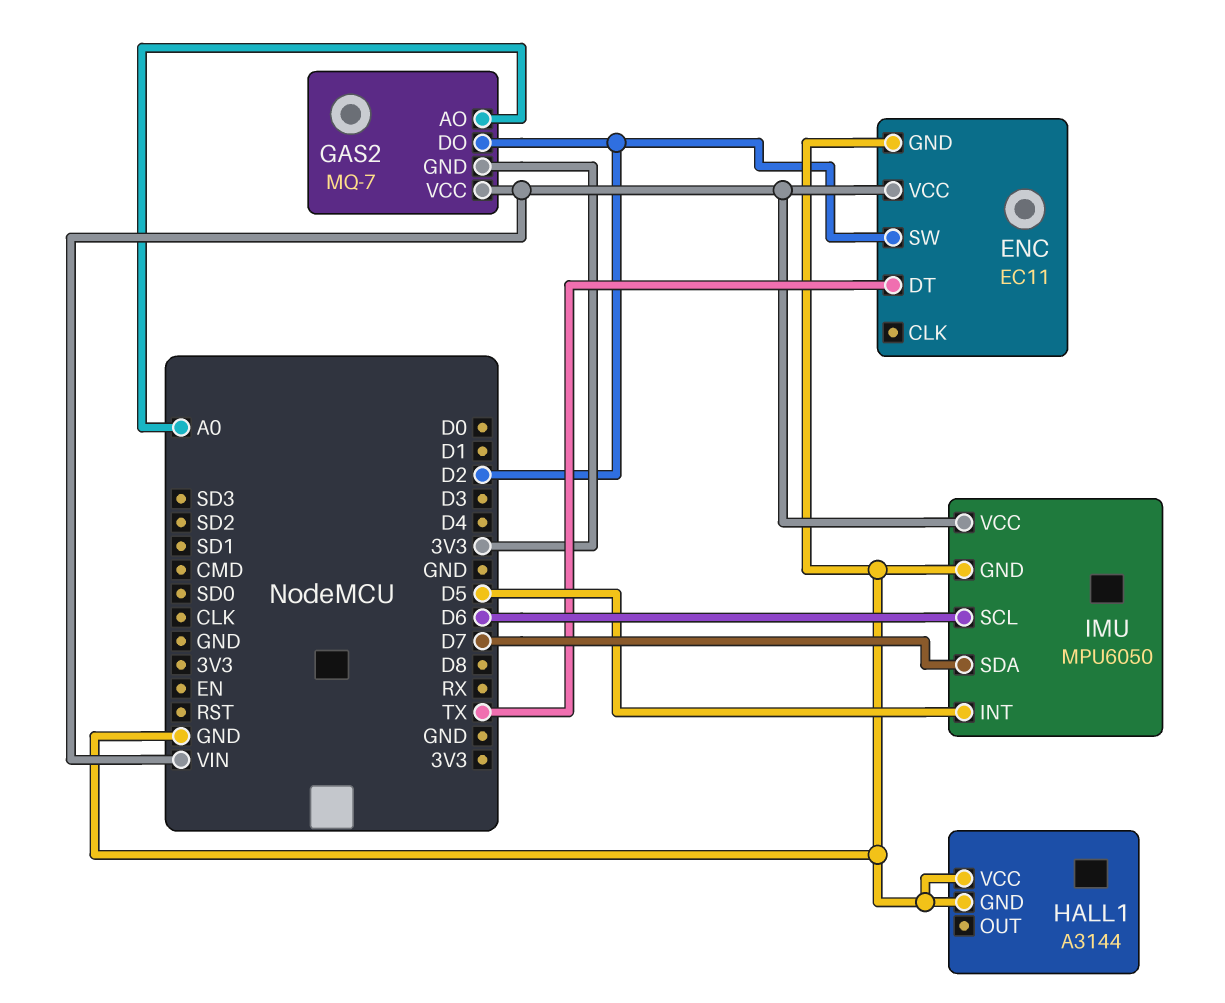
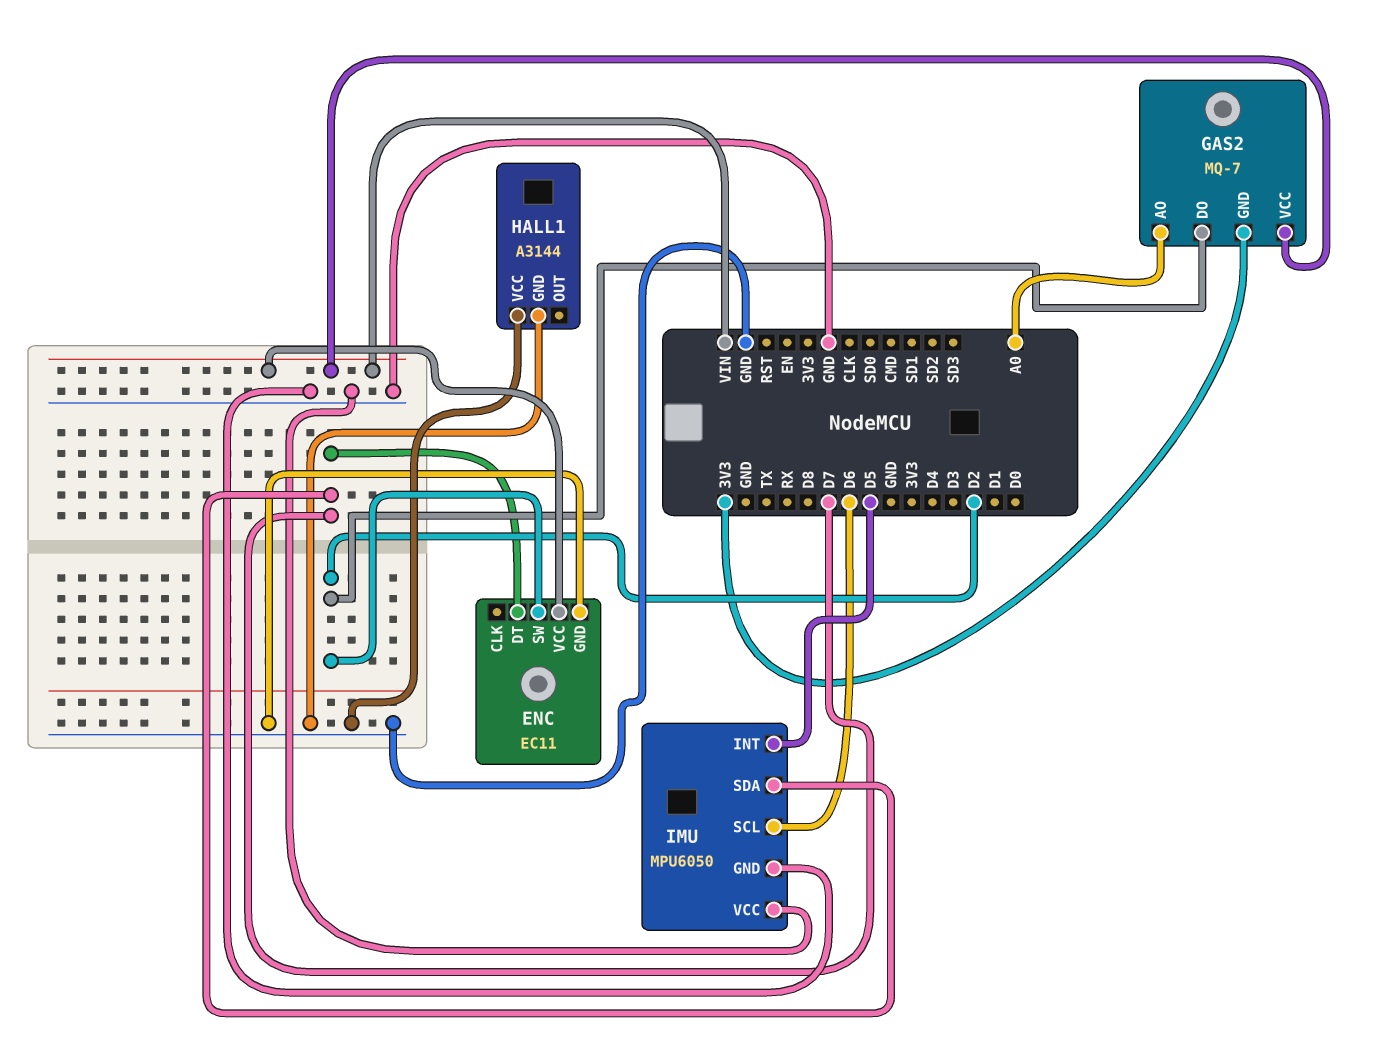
ENC pin DT: TX -> D7
IMU pin VCC: VIN -> GND

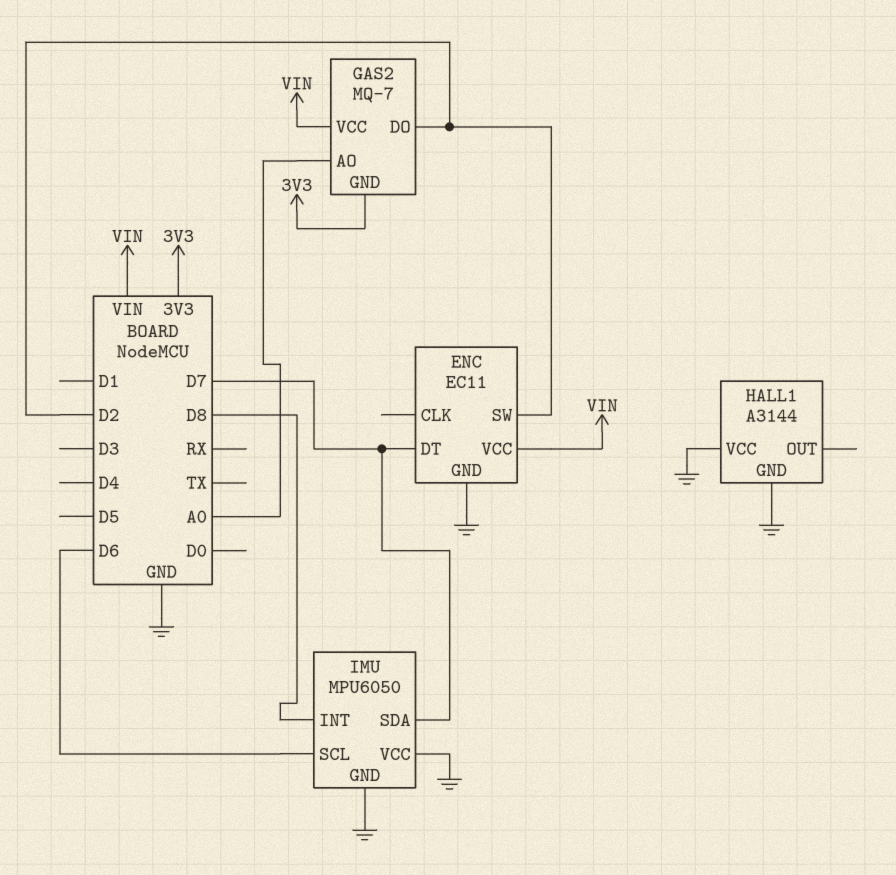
IMU pin INT: D5 -> D8

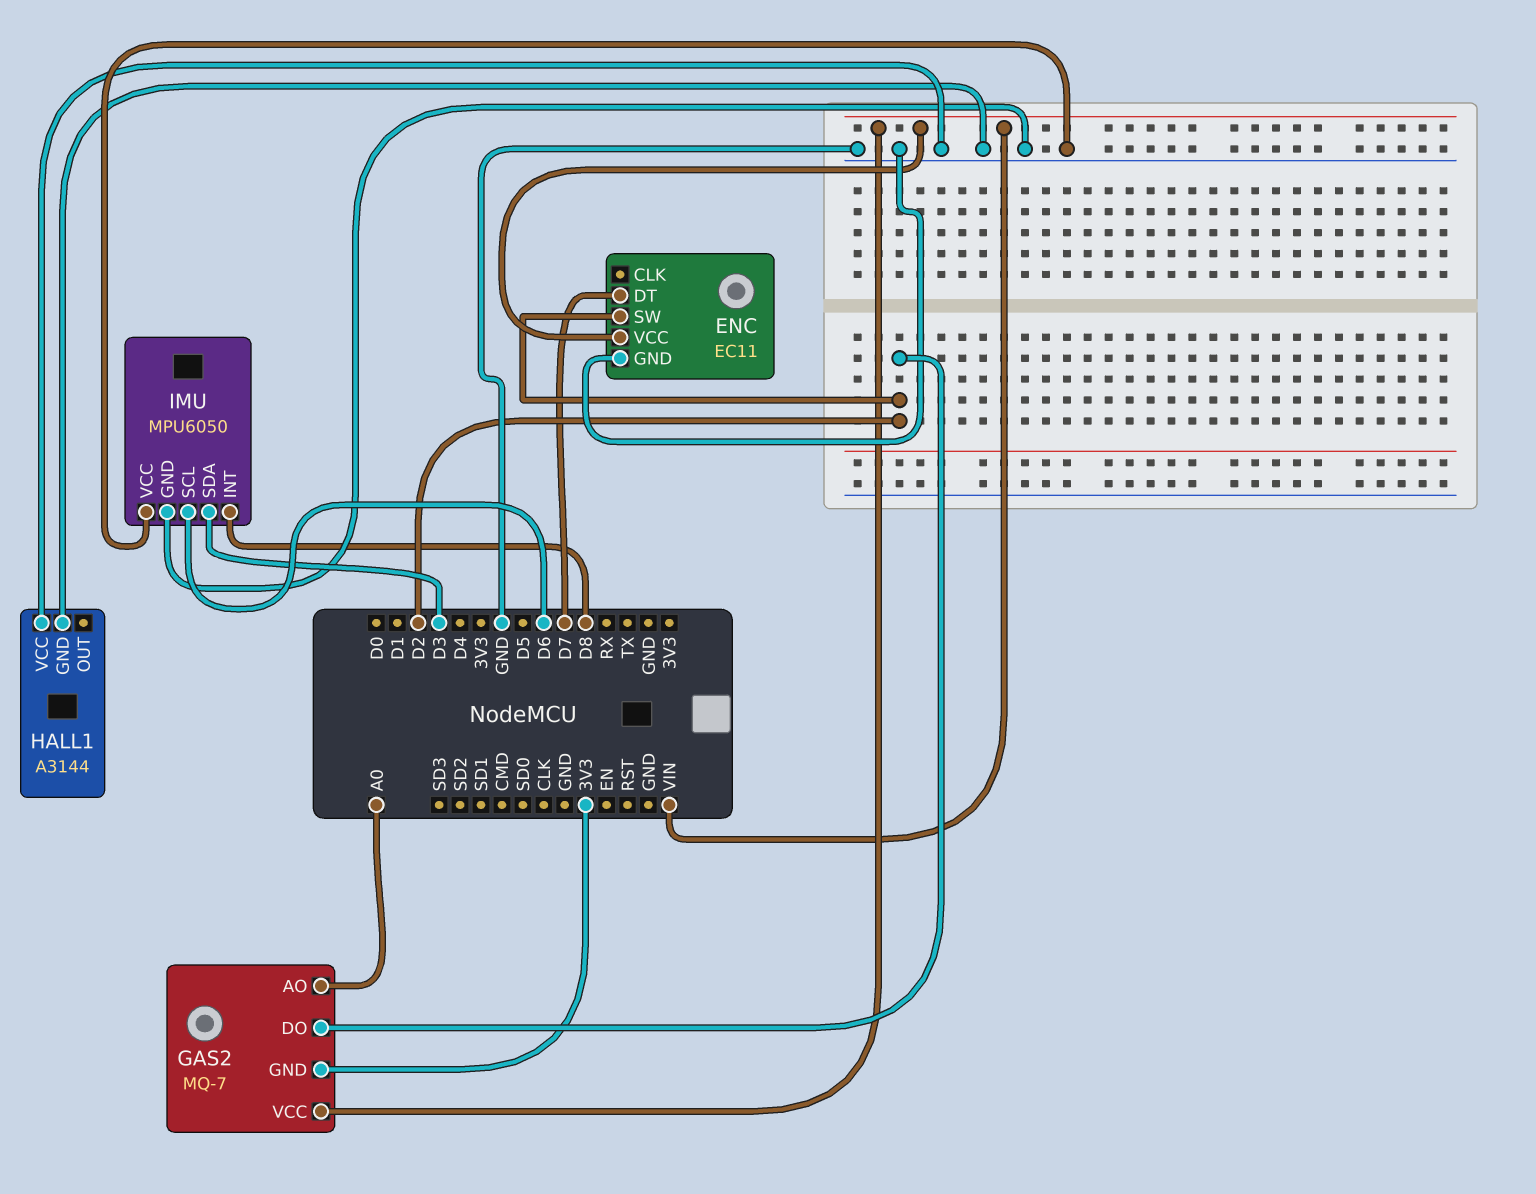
IMU pin SDA: D7 -> D3

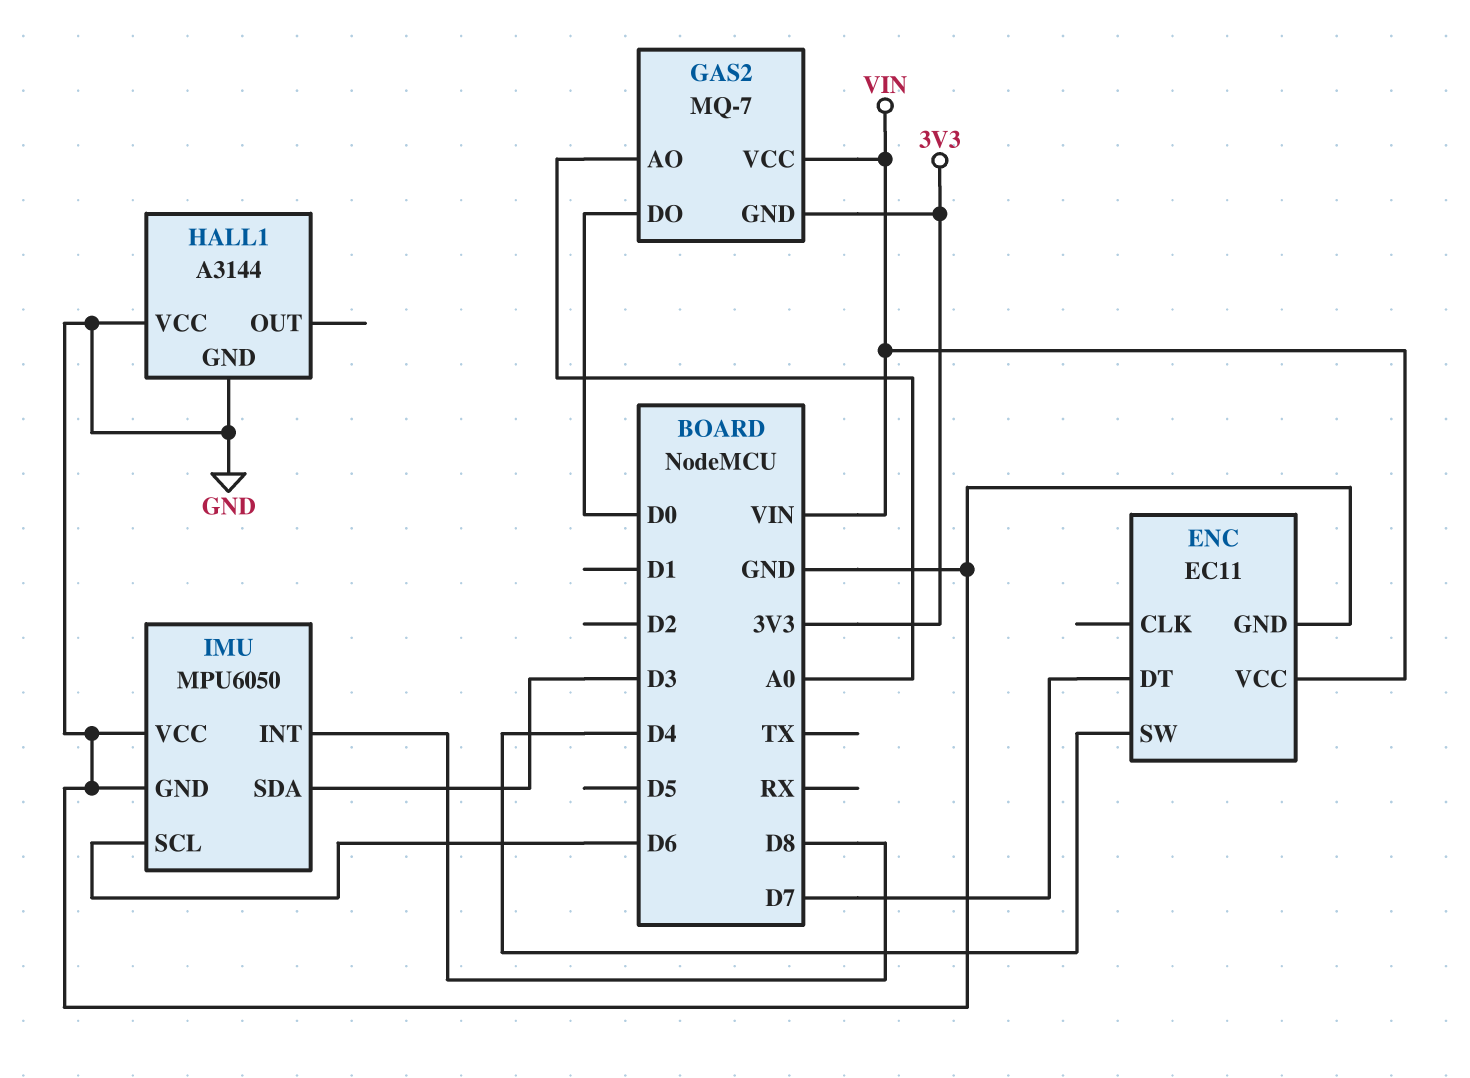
ENC pin SW: D2 -> D4
GAS2 pin DO: D2 -> D0

